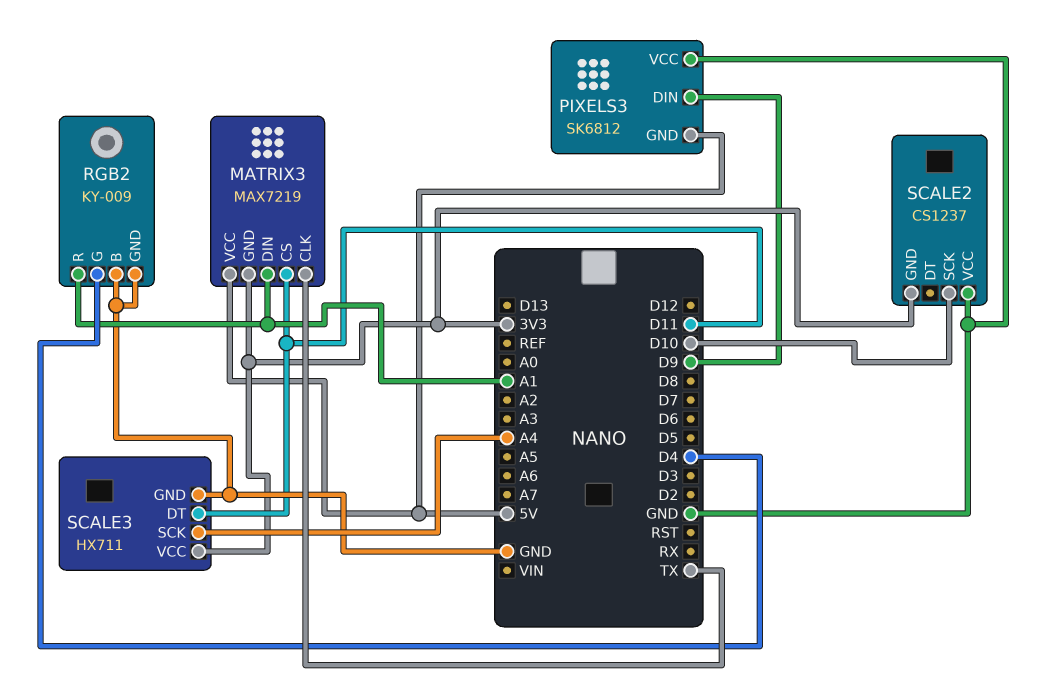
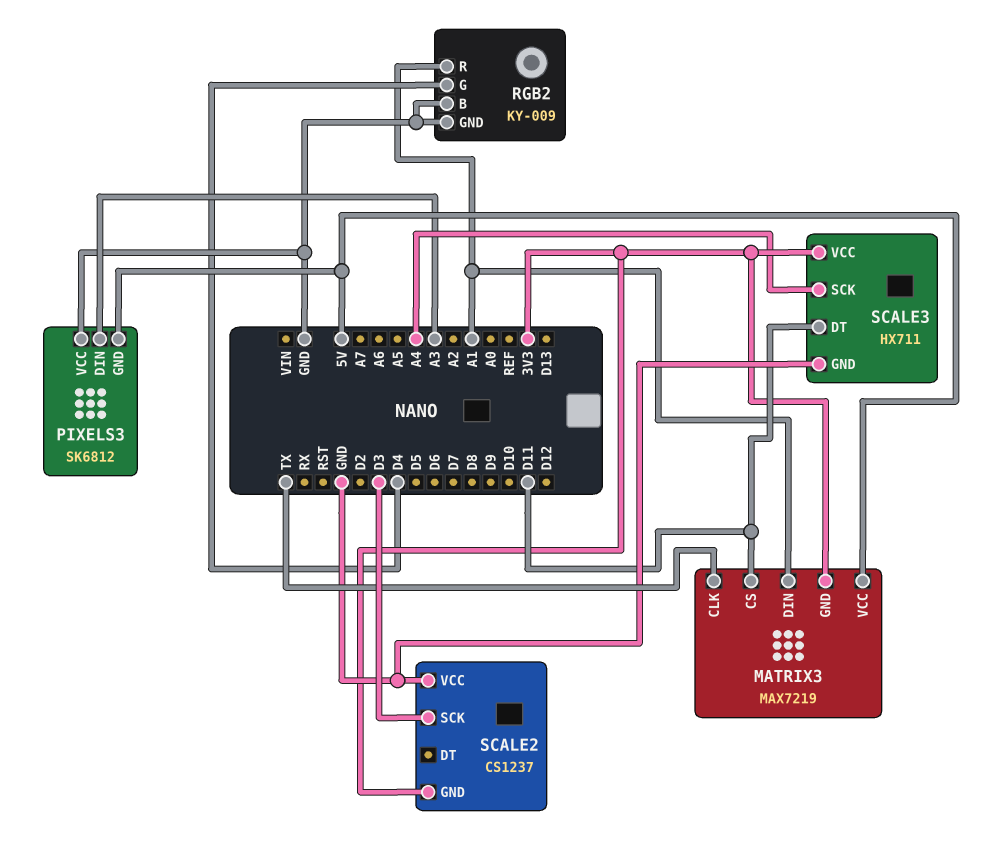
PIXELS3 pin DIN: D9 -> A3
SCALE2 pin SCK: D10 -> D3

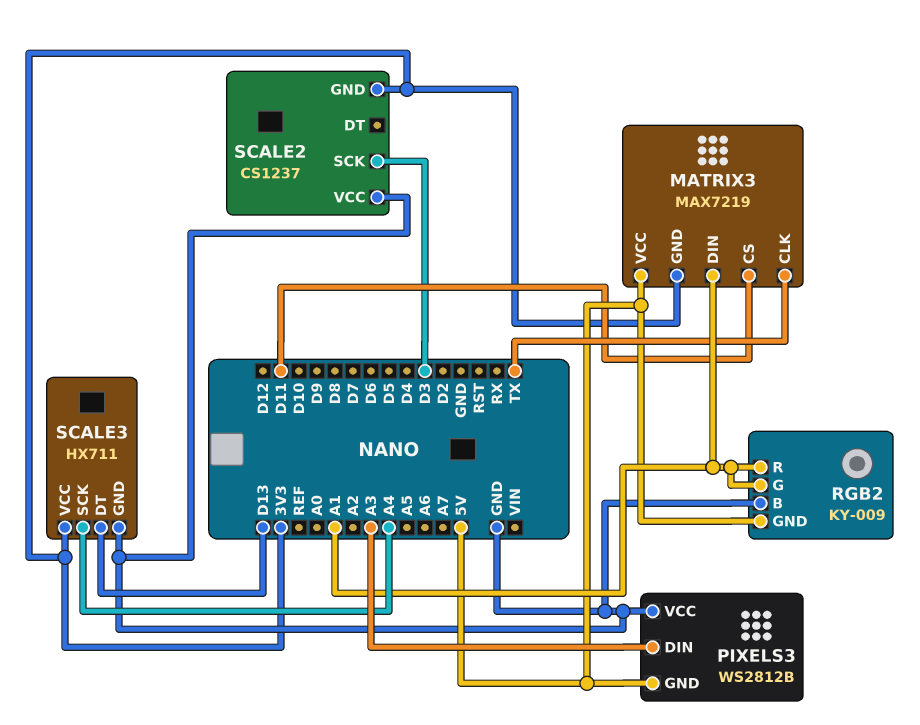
PIXELS3: SK6812 -> WS2812B
RGB2 pin G: D4 -> A1
RGB2 pin GND: GND -> 5V
SCALE3 pin DT: D11 -> D13

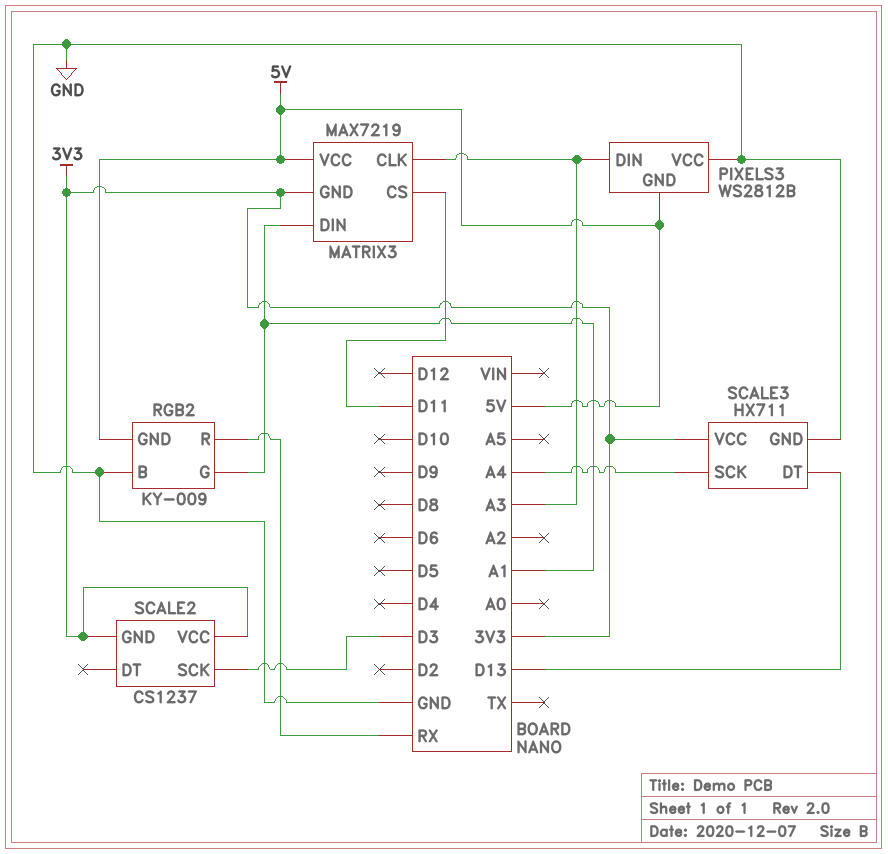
MATRIX3 pin CLK: TX -> A3
RGB2 pin R: A1 -> RX
SCALE2 pin VCC: GND -> 3V3

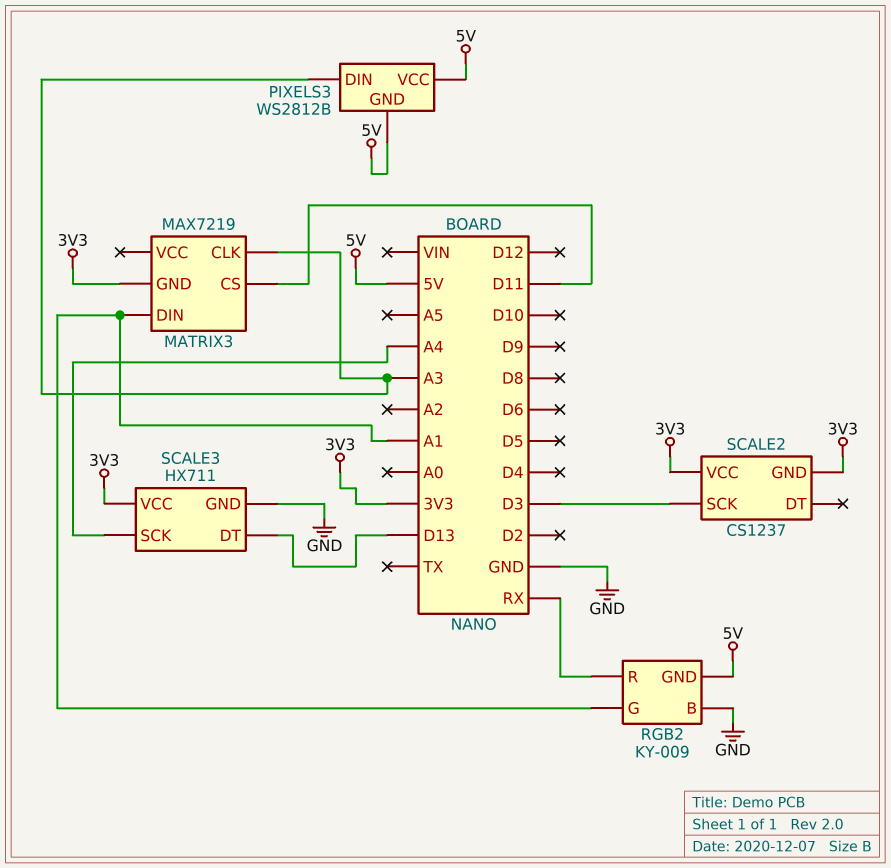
MATRIX3 pin VCC: 5V -> none
PIXELS3 pin VCC: GND -> 5V

